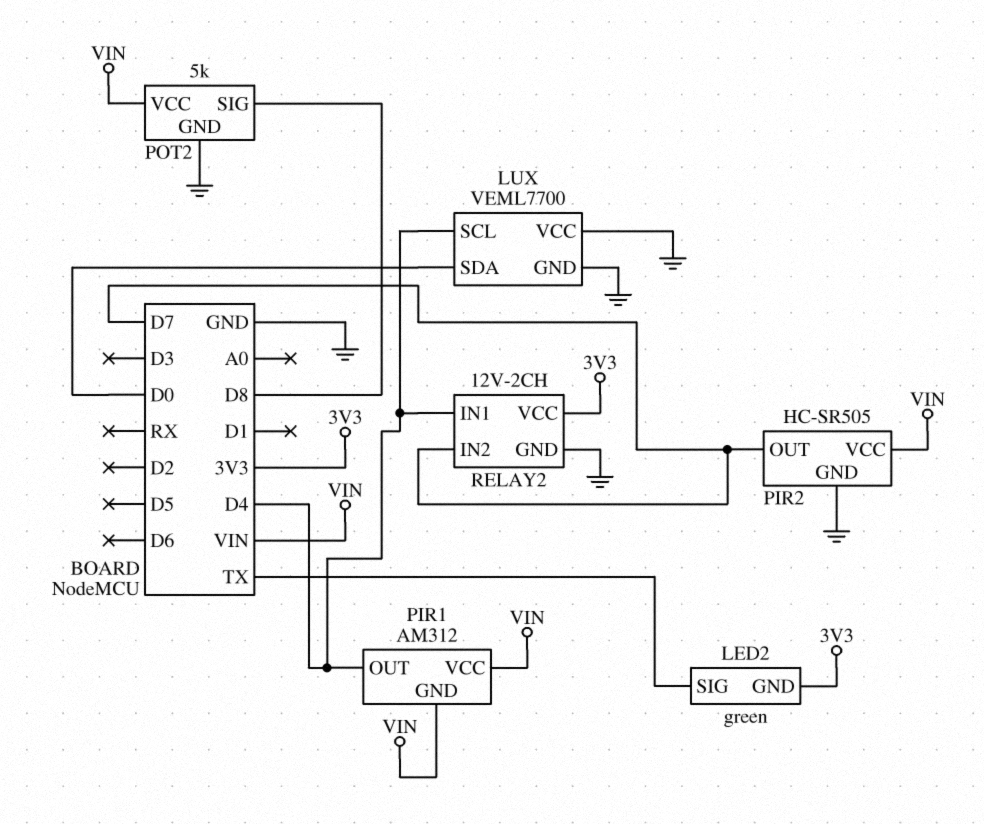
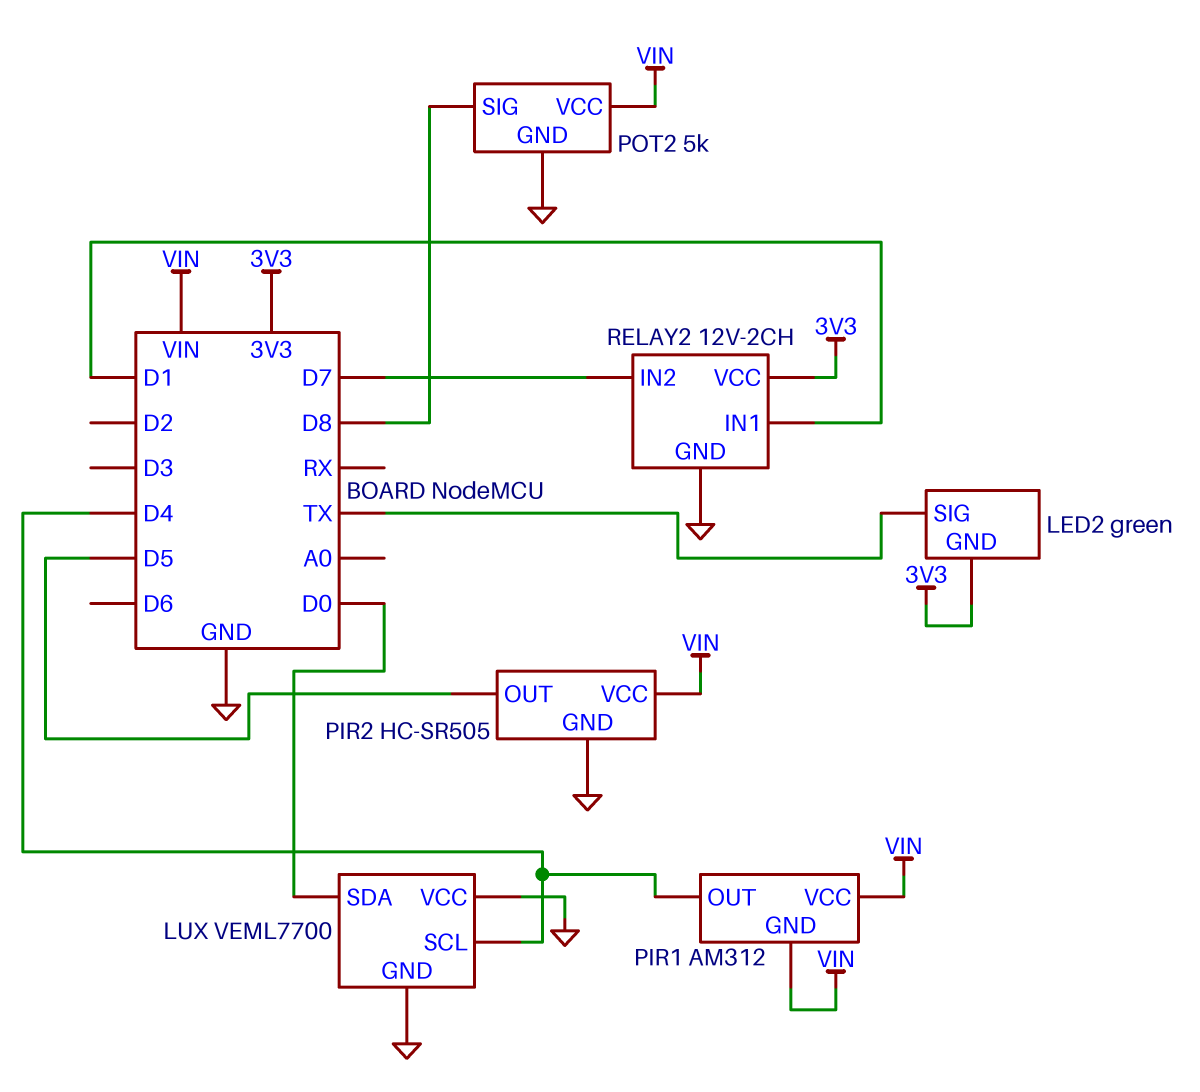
PIR2 pin OUT: D7 -> D5
RELAY2 pin IN1: D4 -> D1

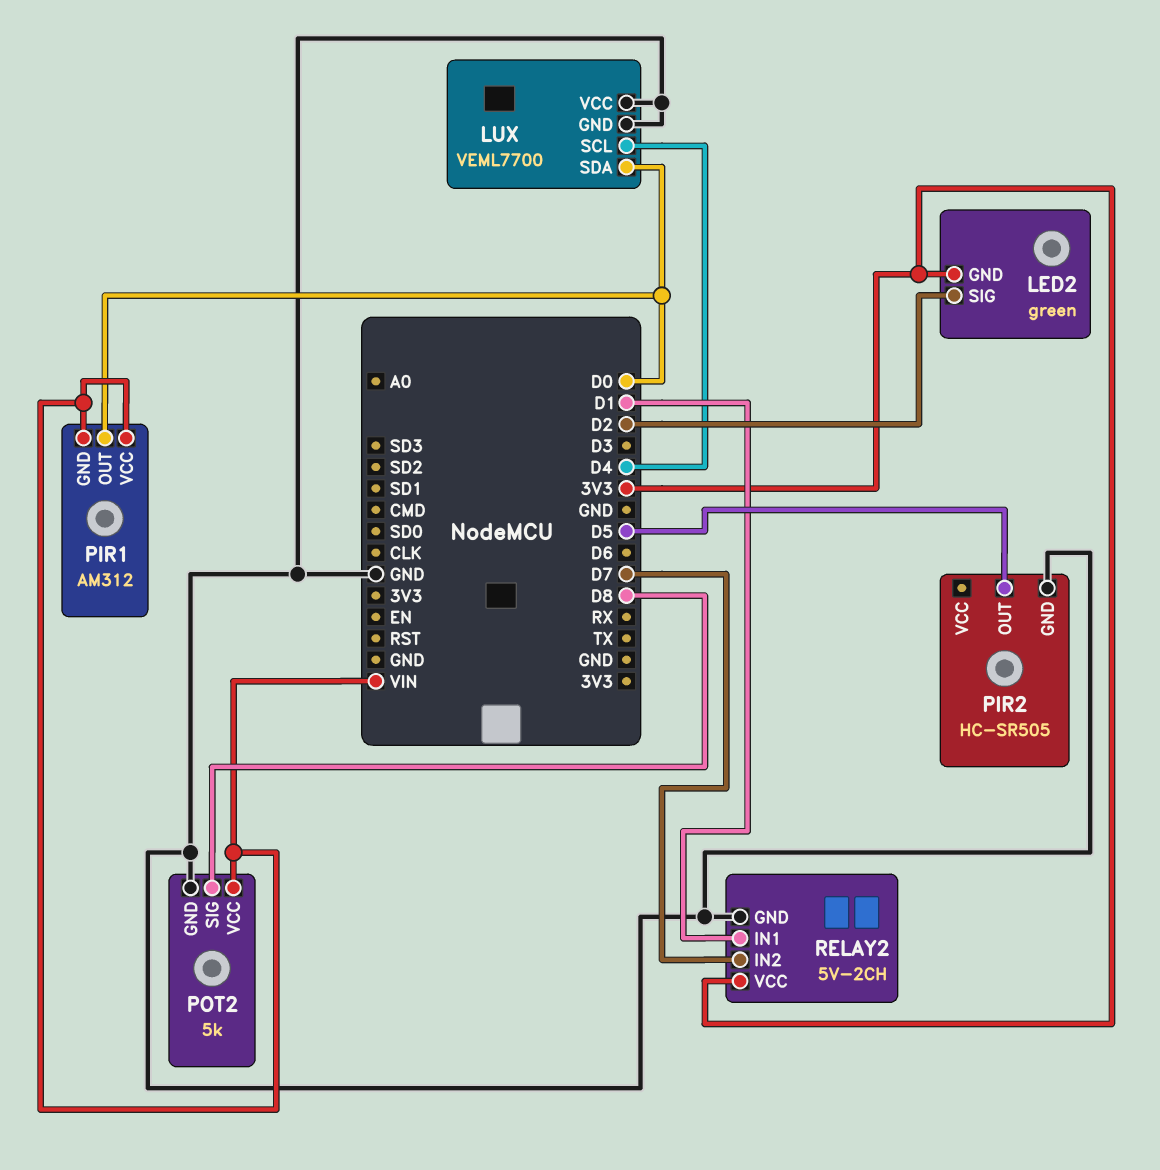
LED2 pin SIG: TX -> D2
PIR1 pin OUT: D4 -> D0
PIR2 pin VCC: VIN -> none
RELAY2: 12V-2CH -> 5V-2CH

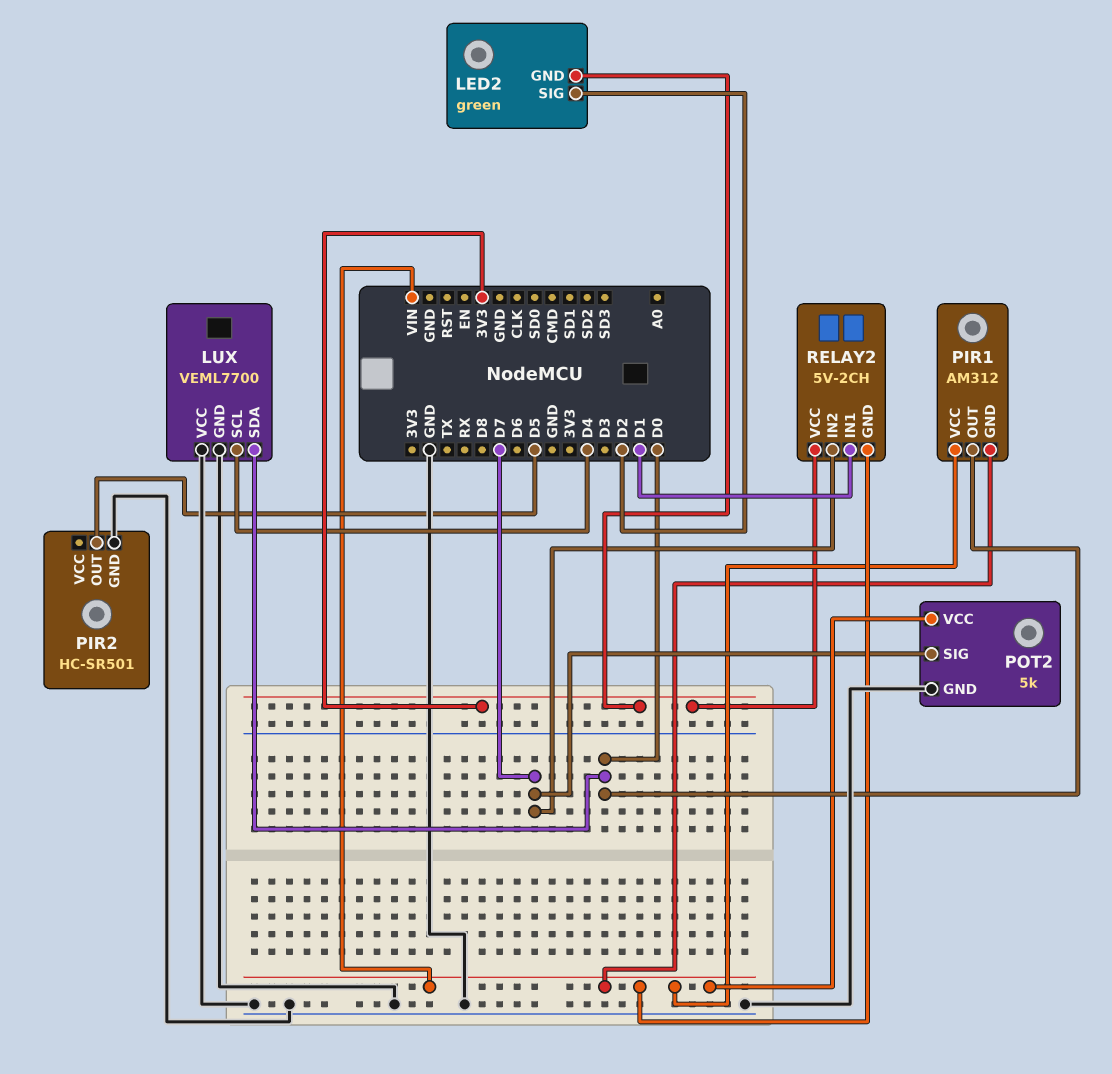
PIR2: HC-SR505 -> HC-SR501
POT2 pin SIG: D8 -> D7
RELAY2 pin GND: GND -> VIN

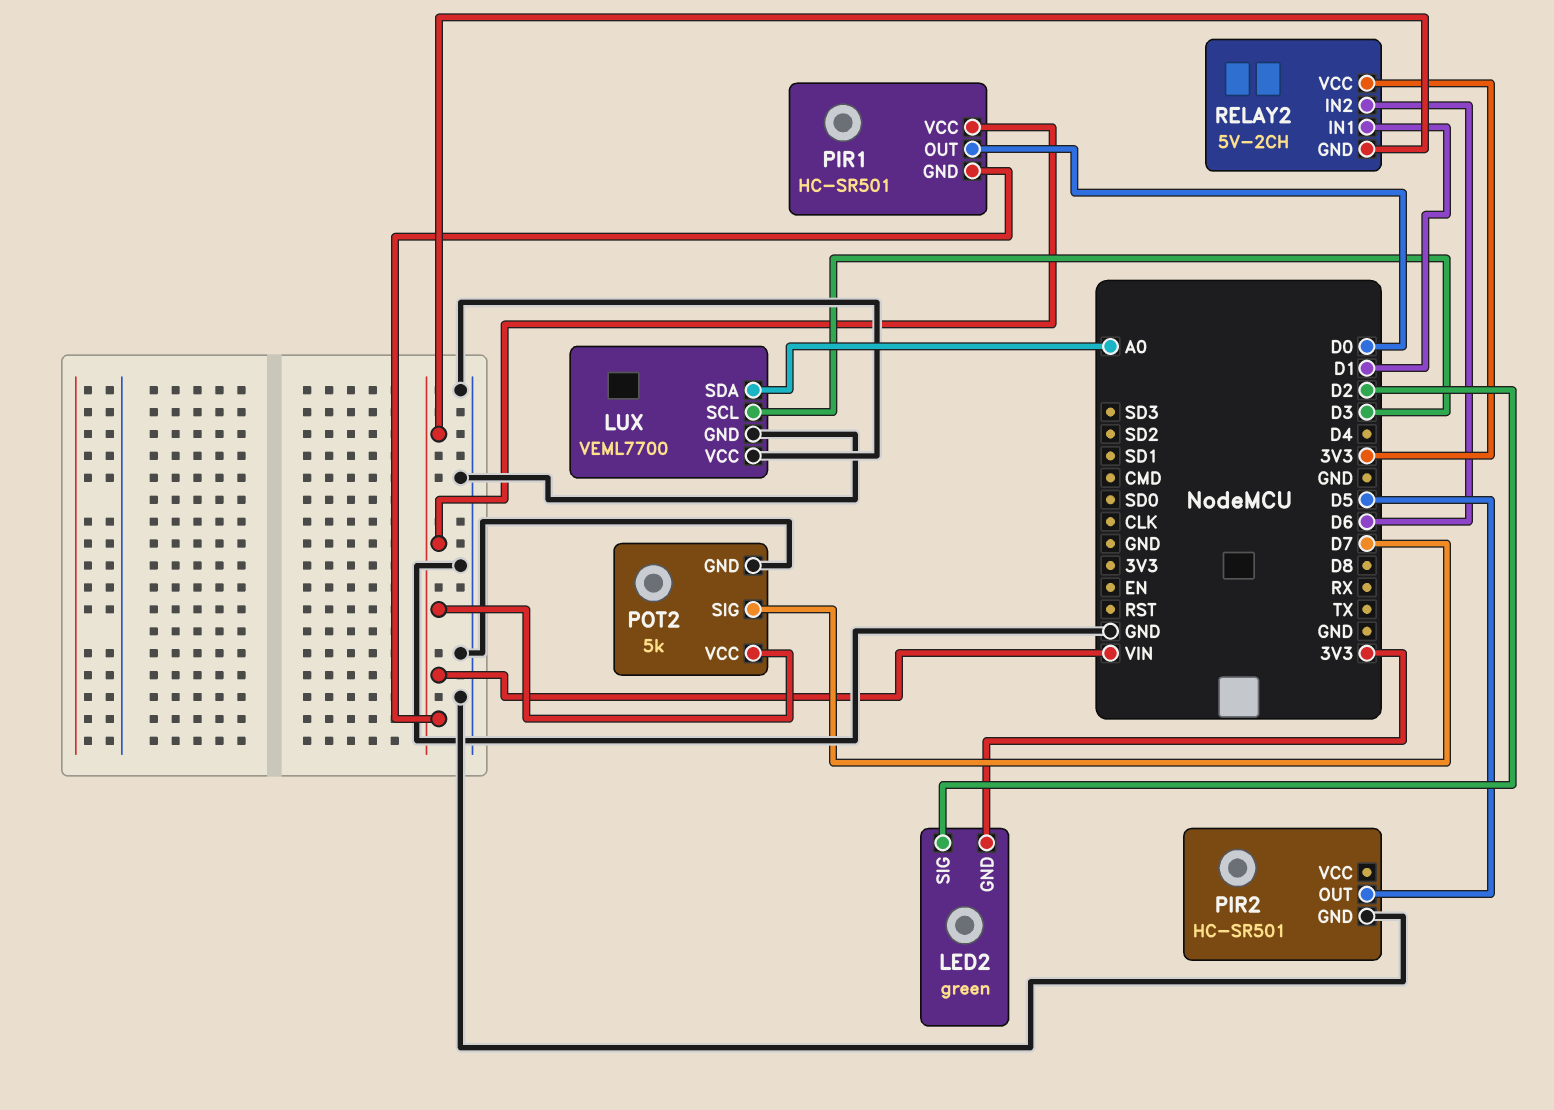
LUX pin SCL: D4 -> D3
LUX pin SDA: D0 -> A0
PIR1: AM312 -> HC-SR501
RELAY2 pin IN2: D7 -> D6

